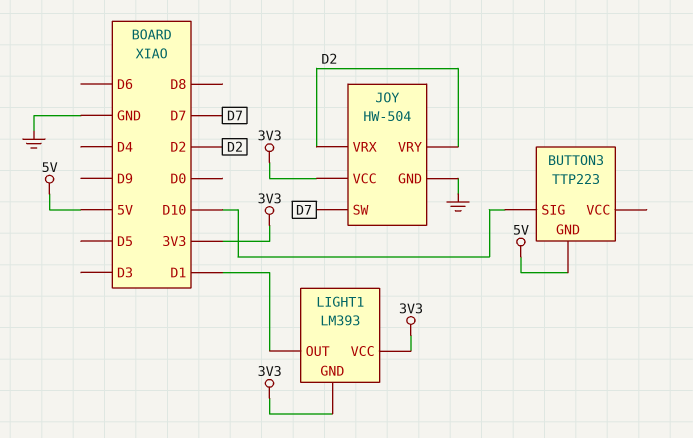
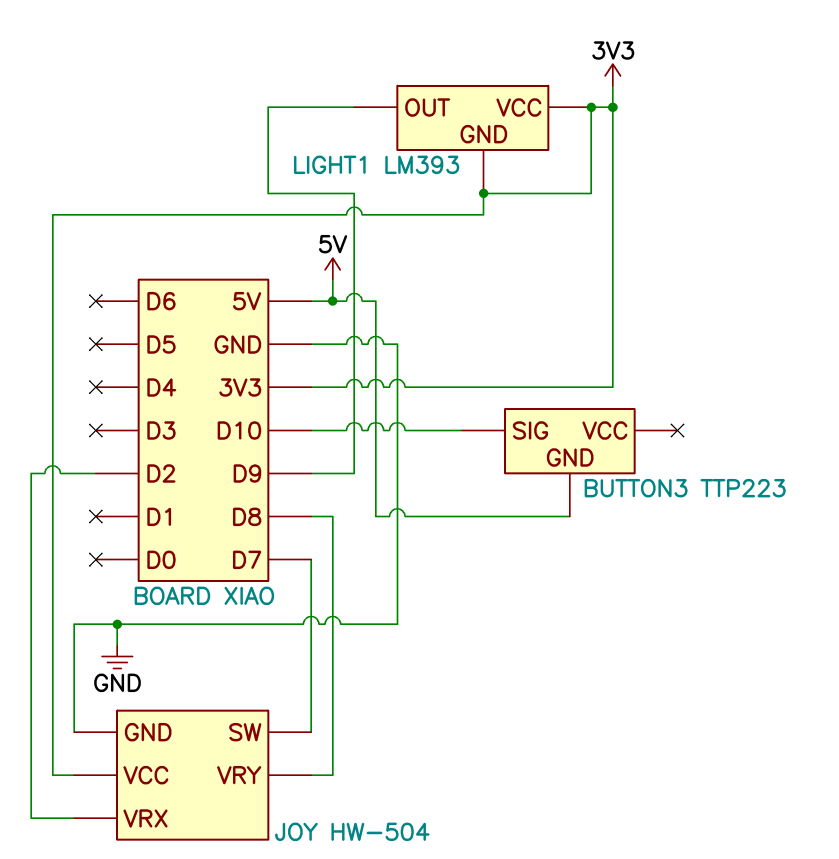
JOY pin VRY: D2 -> D8
LIGHT1 pin OUT: D1 -> D9

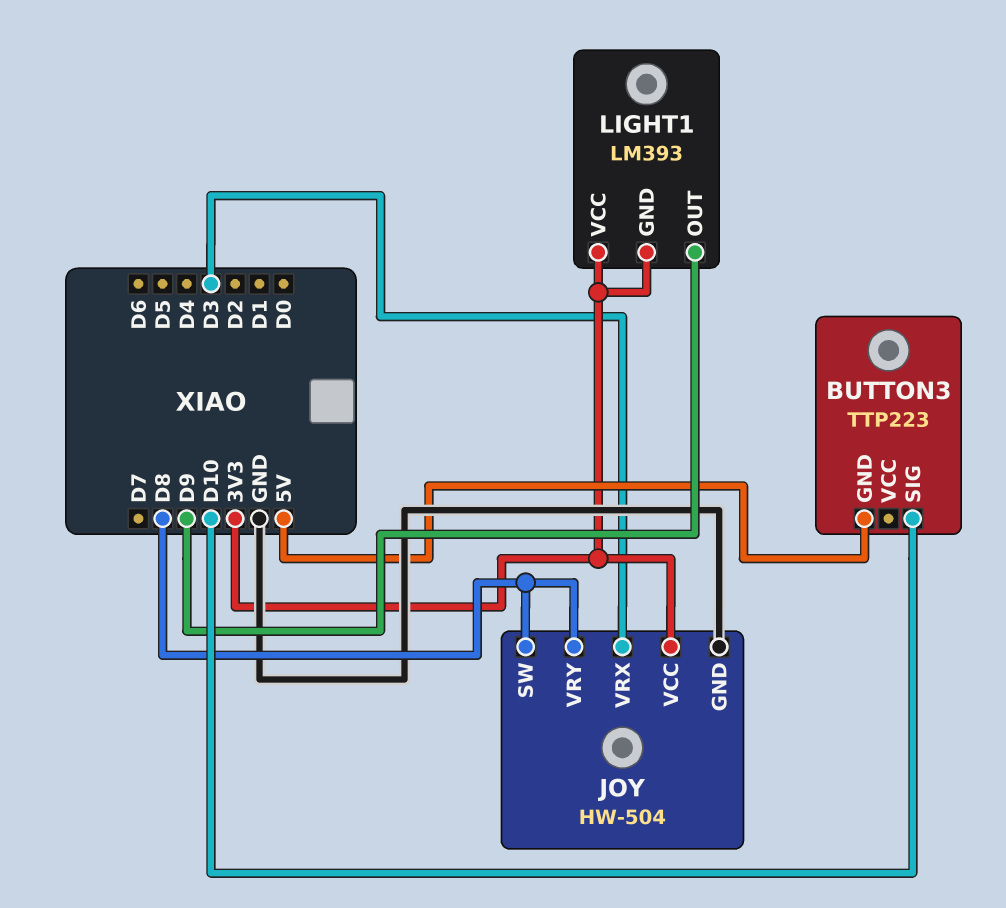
JOY pin SW: D7 -> D8
JOY pin VRX: D2 -> D3

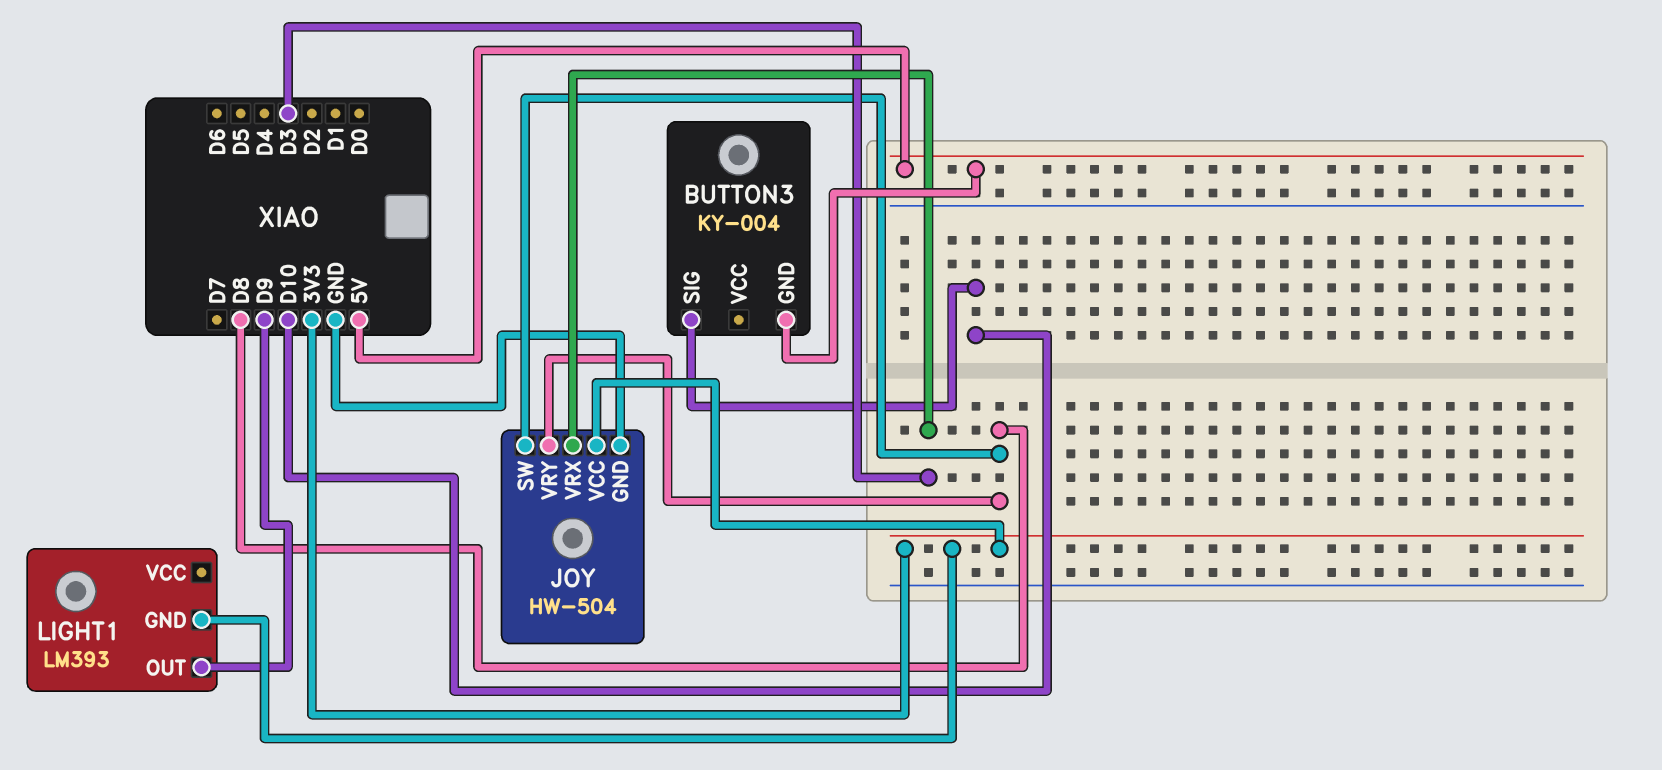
BUTTON3: TTP223 -> KY-004
LIGHT1 pin VCC: 3V3 -> none

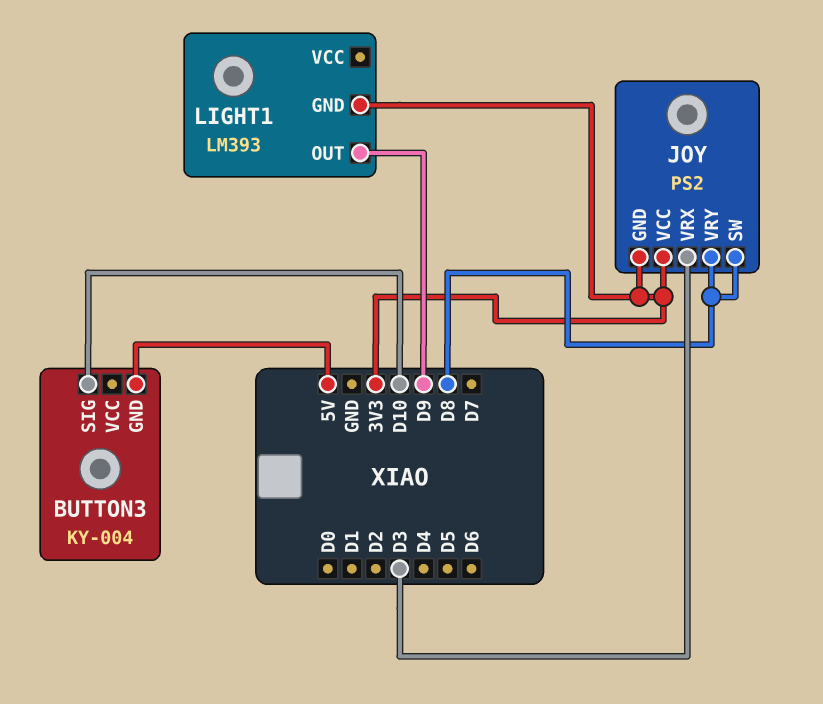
JOY: HW-504 -> PS2
JOY pin GND: GND -> 3V3

